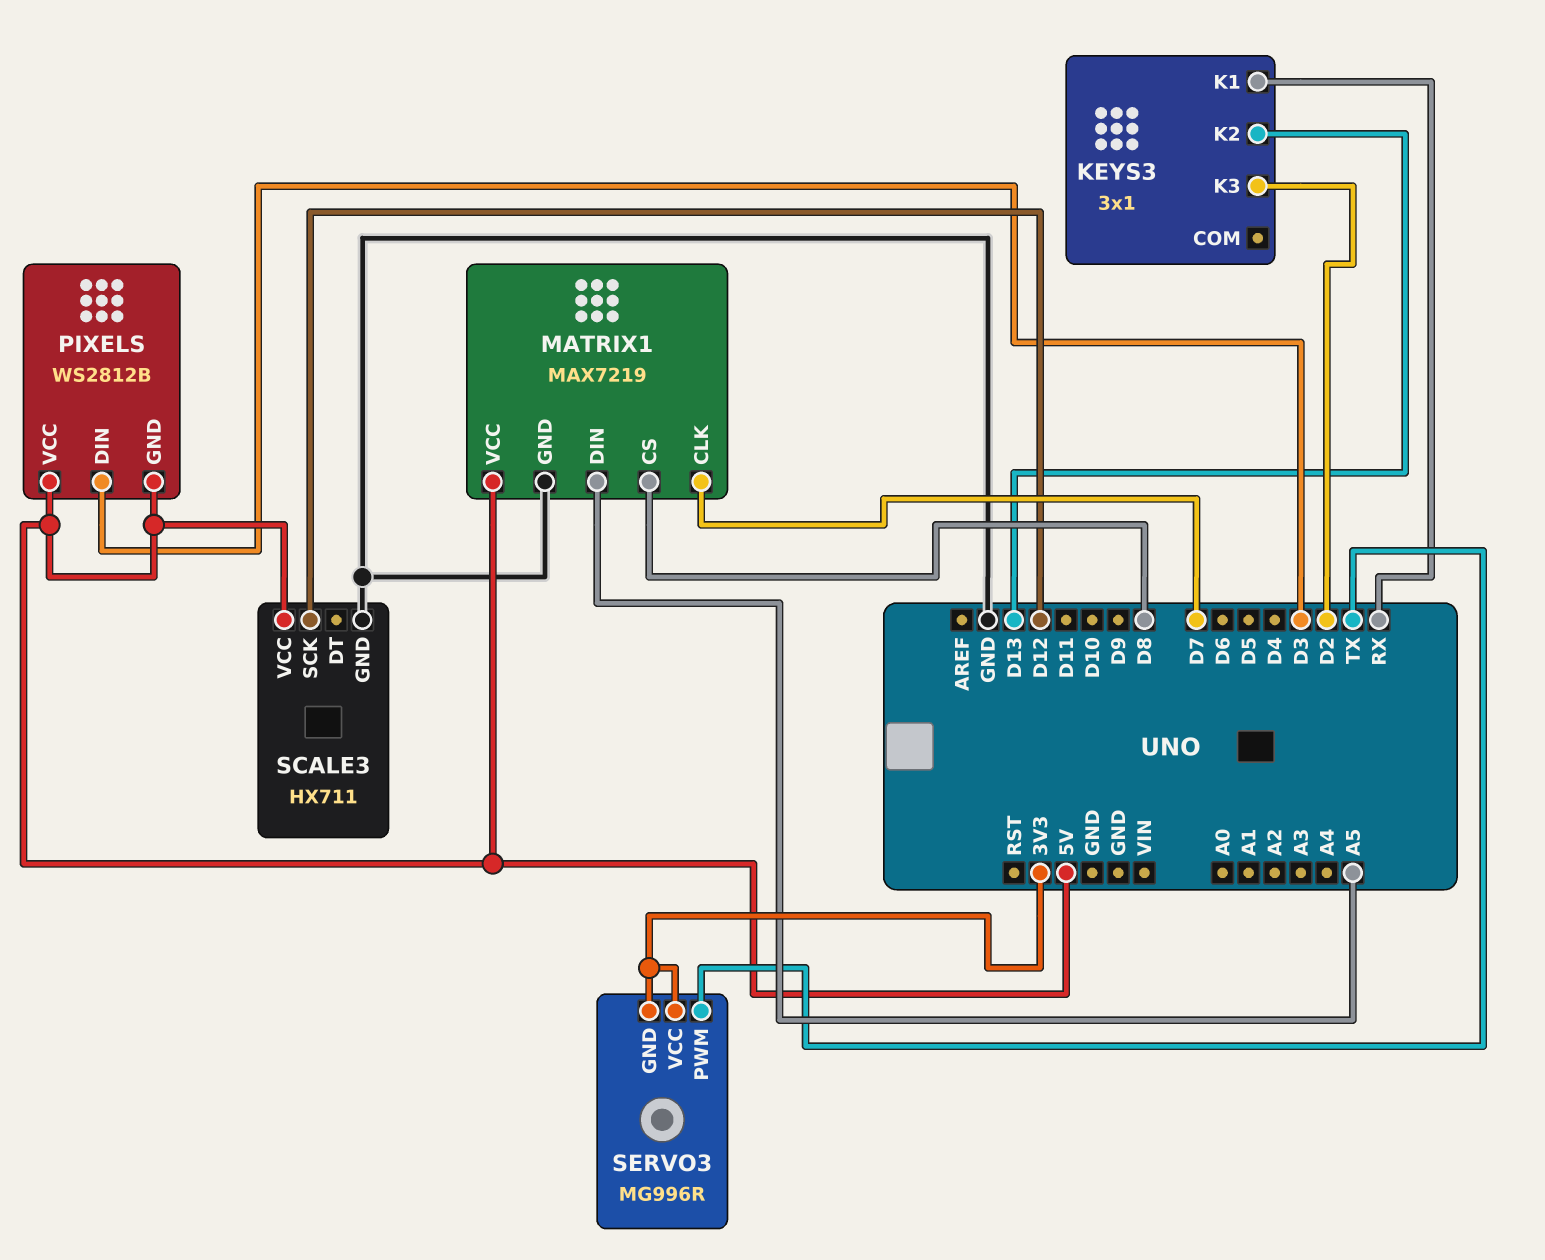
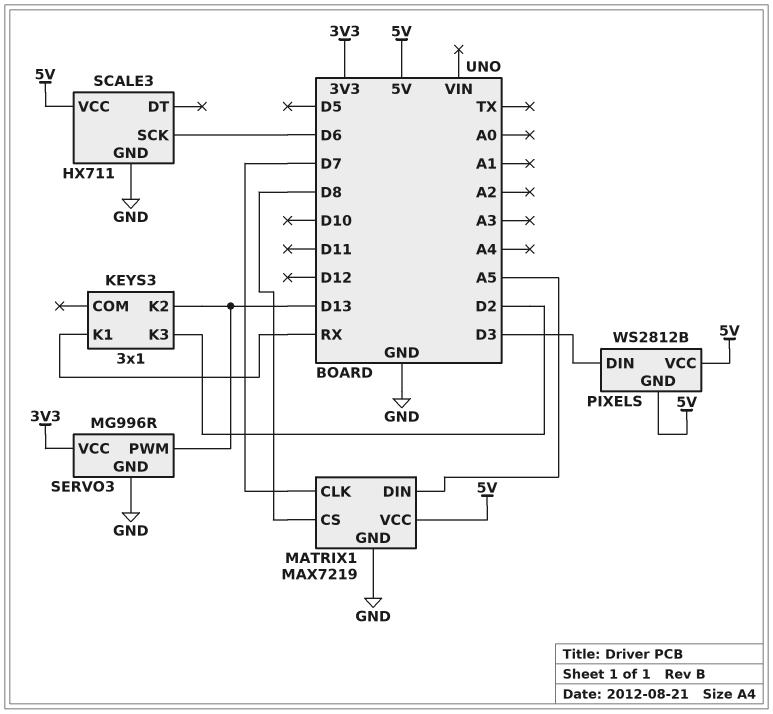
SCALE3 pin SCK: D12 -> D6
SERVO3 pin GND: 3V3 -> GND
SERVO3 pin PWM: TX -> D13

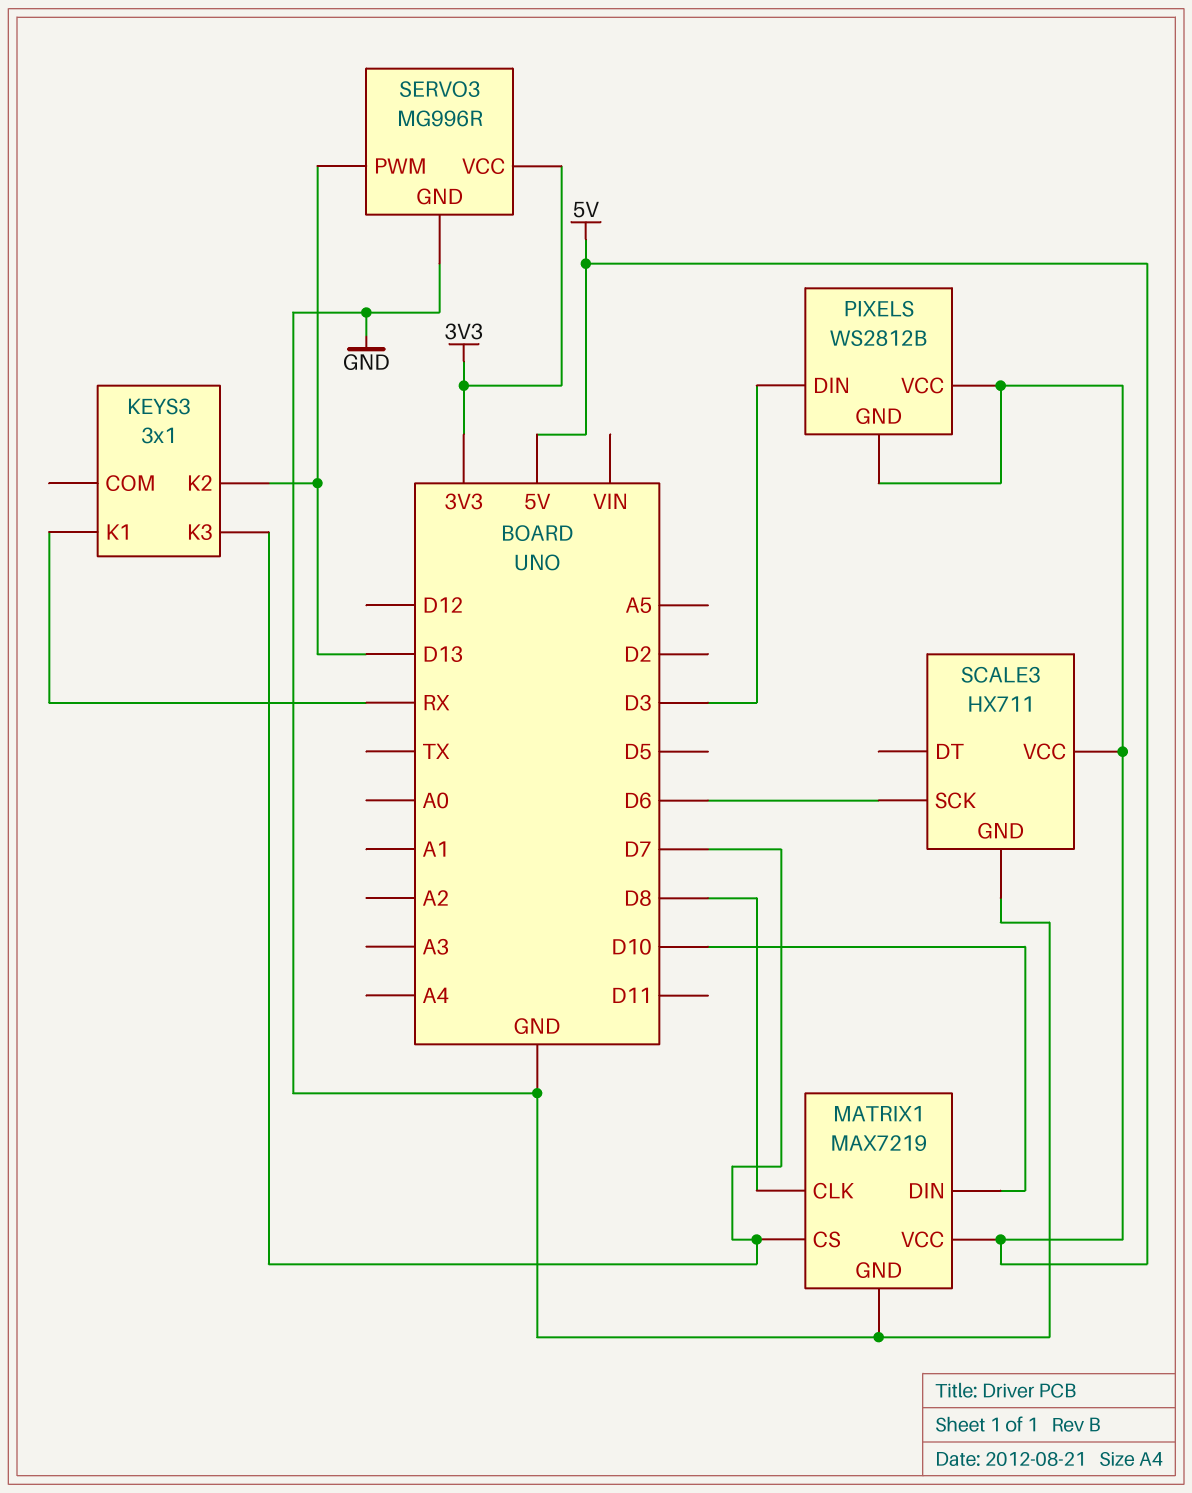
KEYS3 pin K3: D2 -> D7
MATRIX1 pin CLK: D7 -> D8
MATRIX1 pin CS: D8 -> D7
MATRIX1 pin DIN: A5 -> D10

